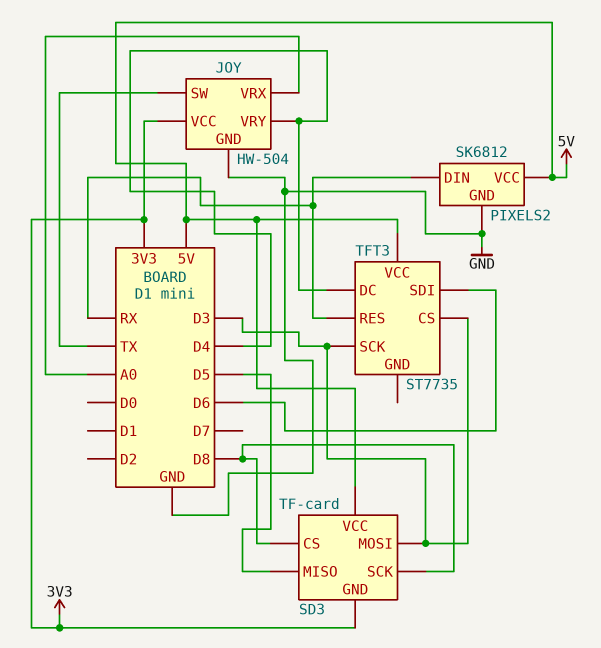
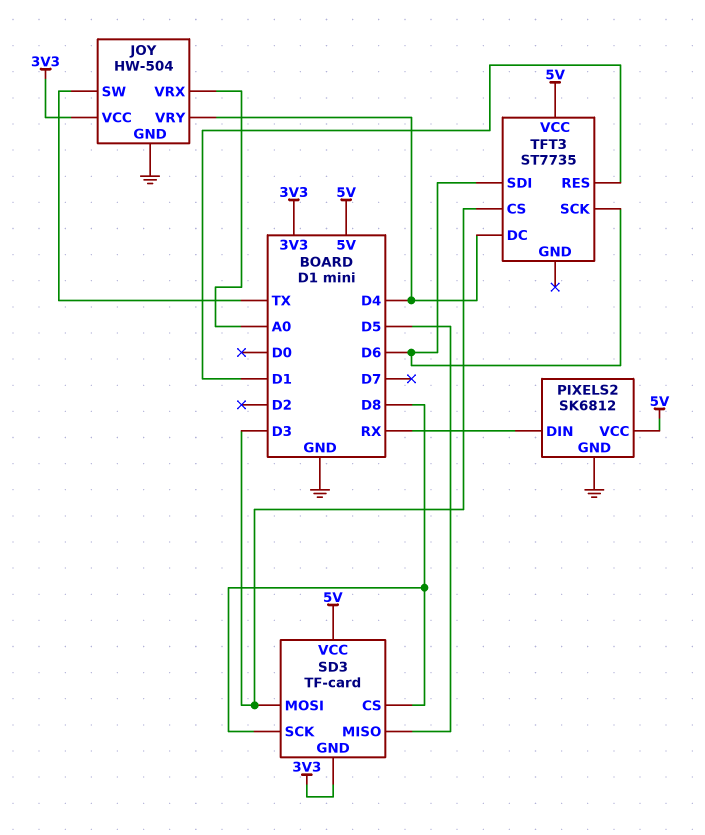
TFT3 pin RES: RX -> D1
TFT3 pin SCK: D3 -> D6

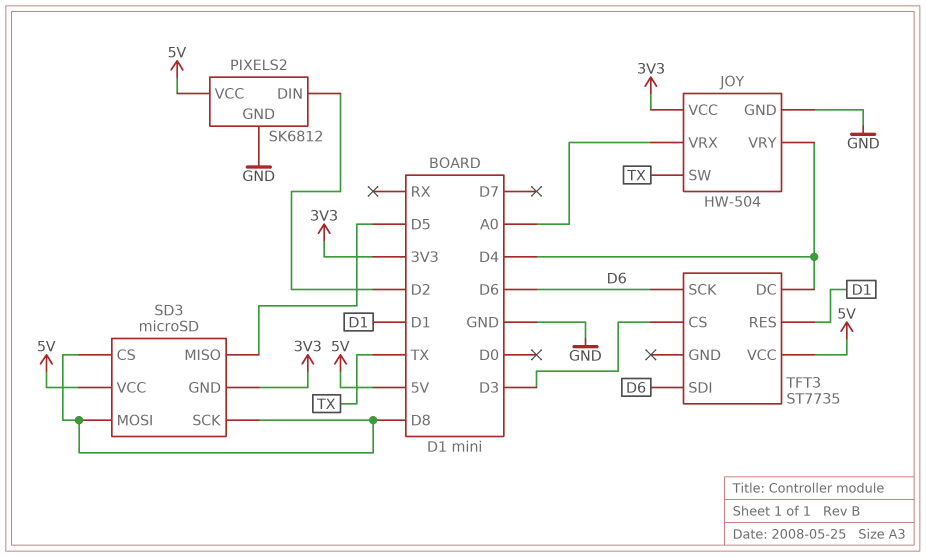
PIXELS2 pin DIN: RX -> D2
SD3: TF-card -> microSD
SD3 pin MOSI: D3 -> D8

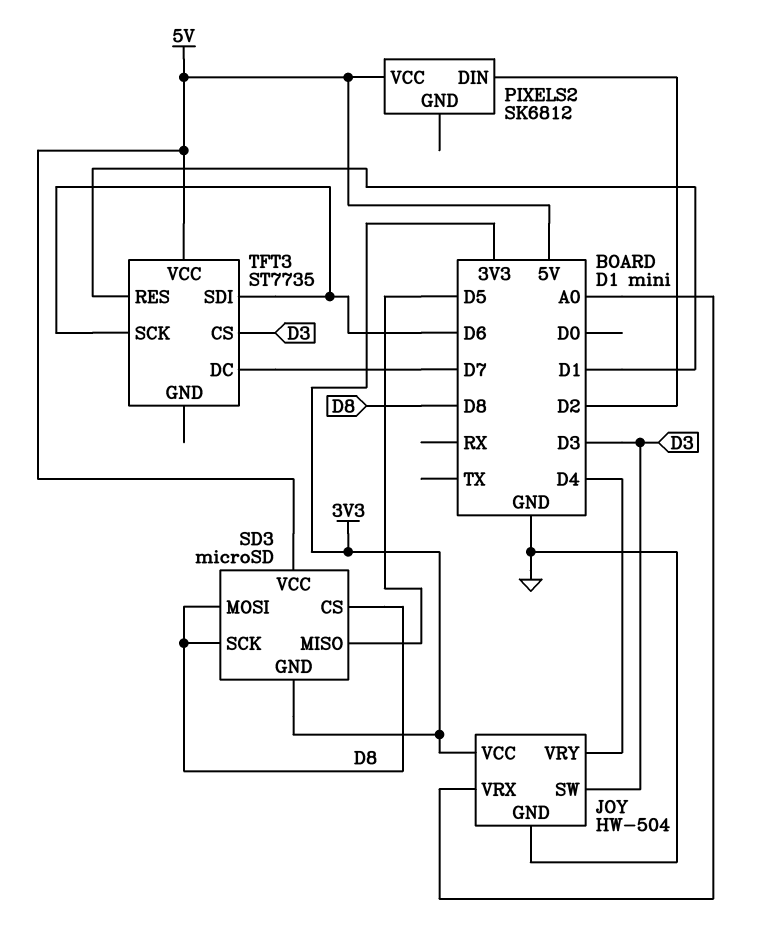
JOY pin SW: TX -> D3
PIXELS2 pin GND: GND -> none
TFT3 pin DC: D4 -> D7

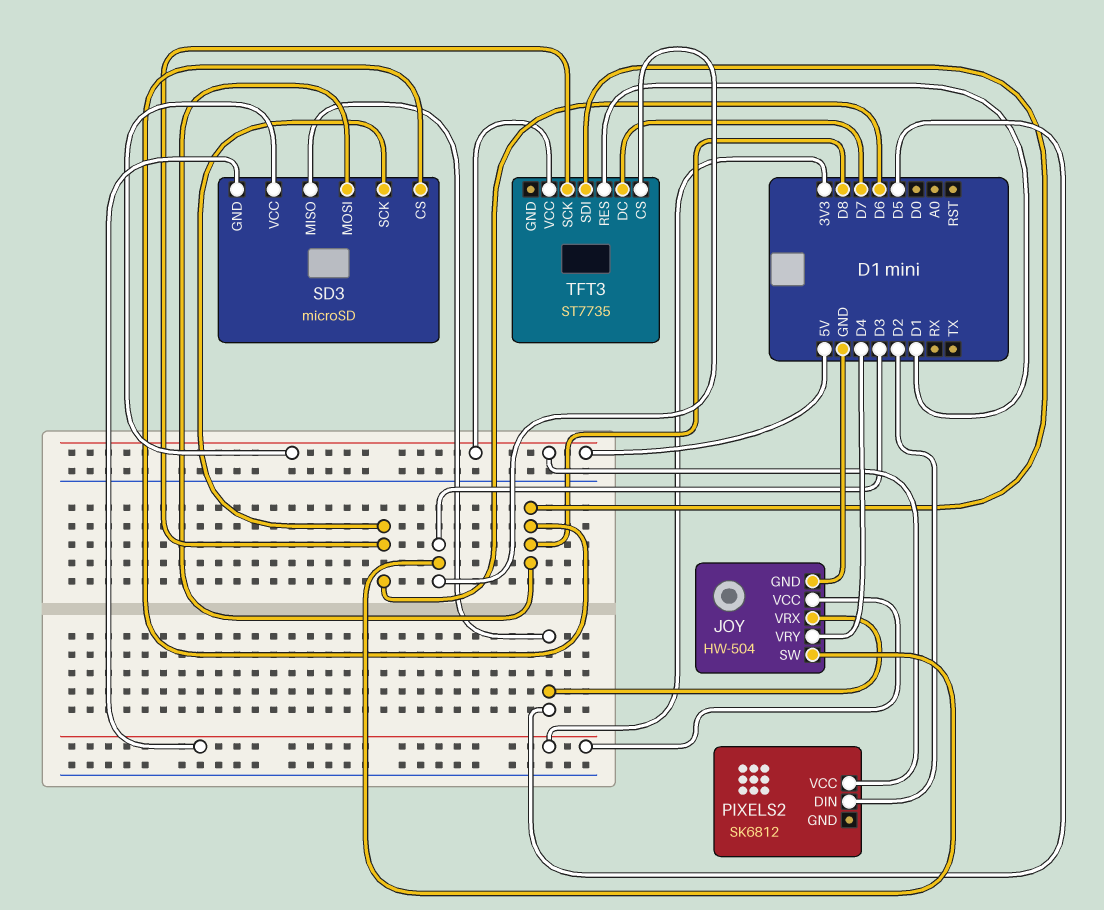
JOY pin VRX: A0 -> D5
SD3 pin SCK: D8 -> D6
TFT3 pin SDI: D6 -> D8

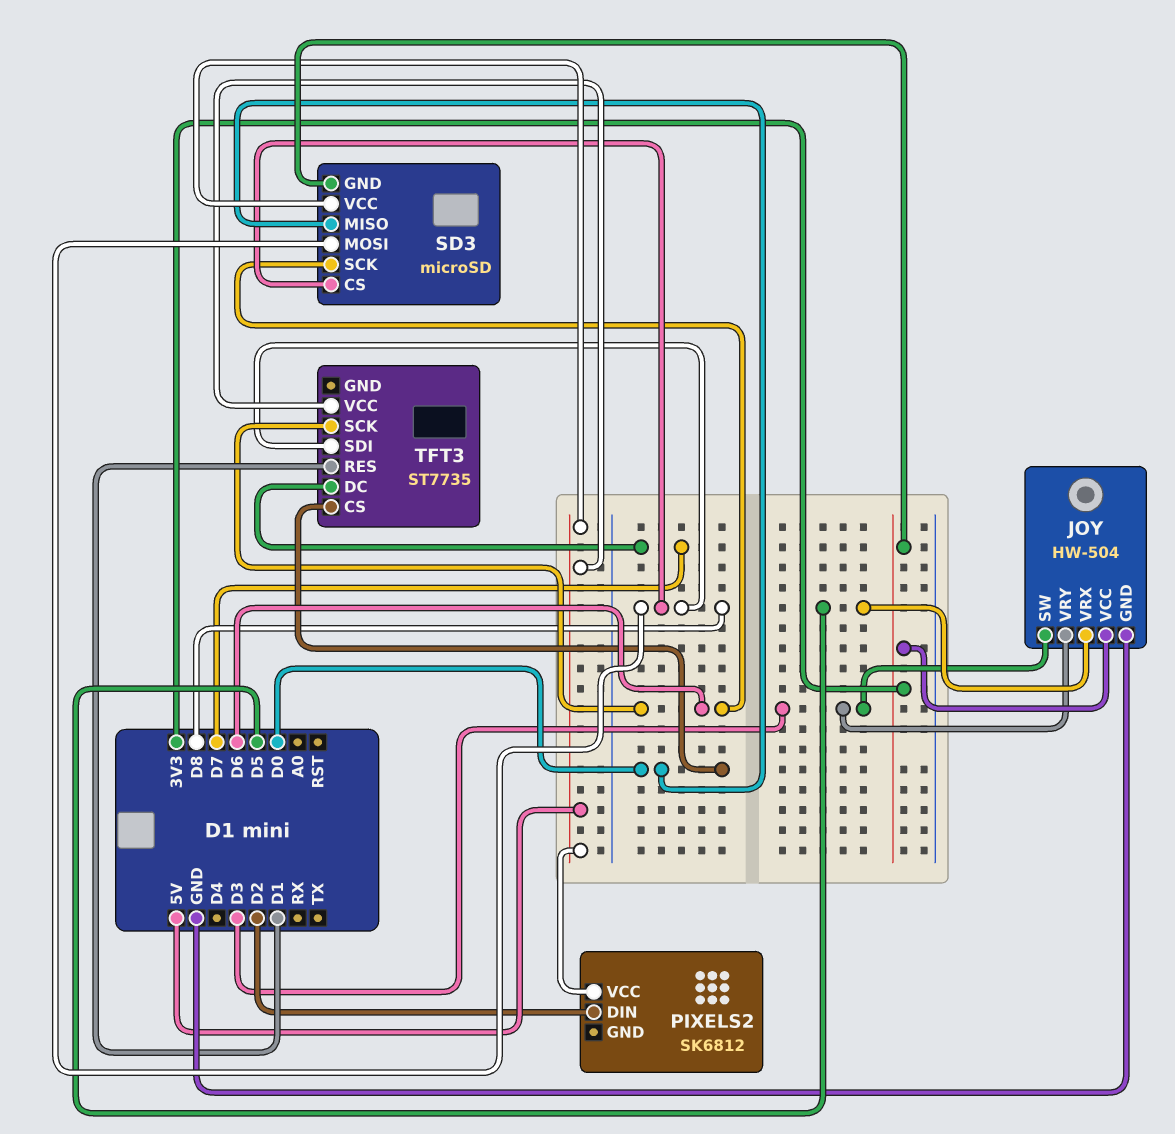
JOY pin VRY: D4 -> D3
SD3 pin MISO: D5 -> D0
TFT3 pin CS: D3 -> D0

